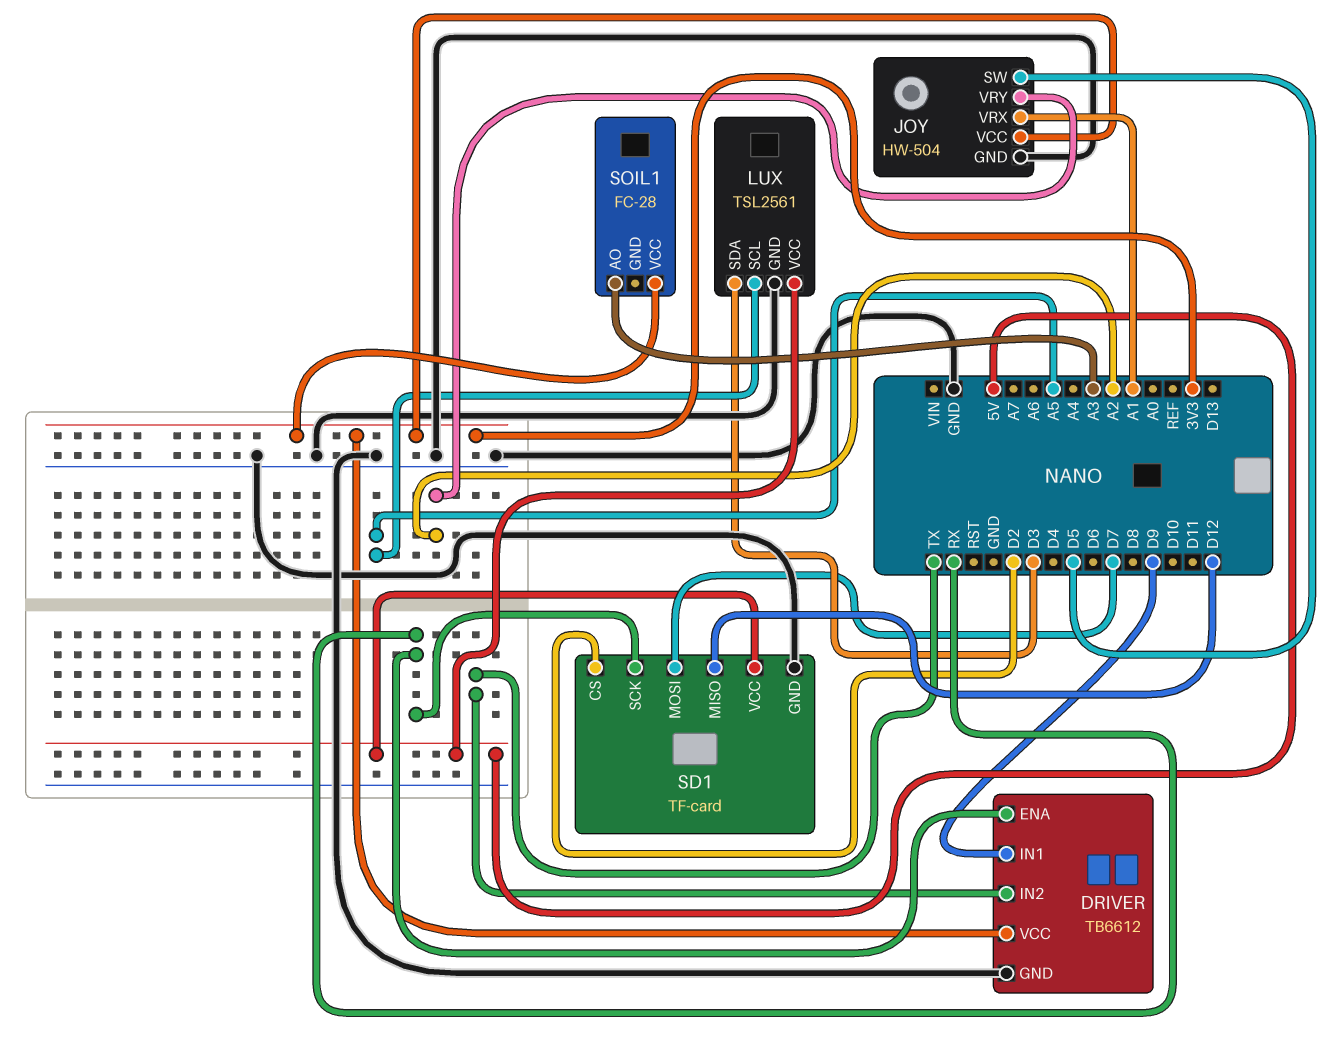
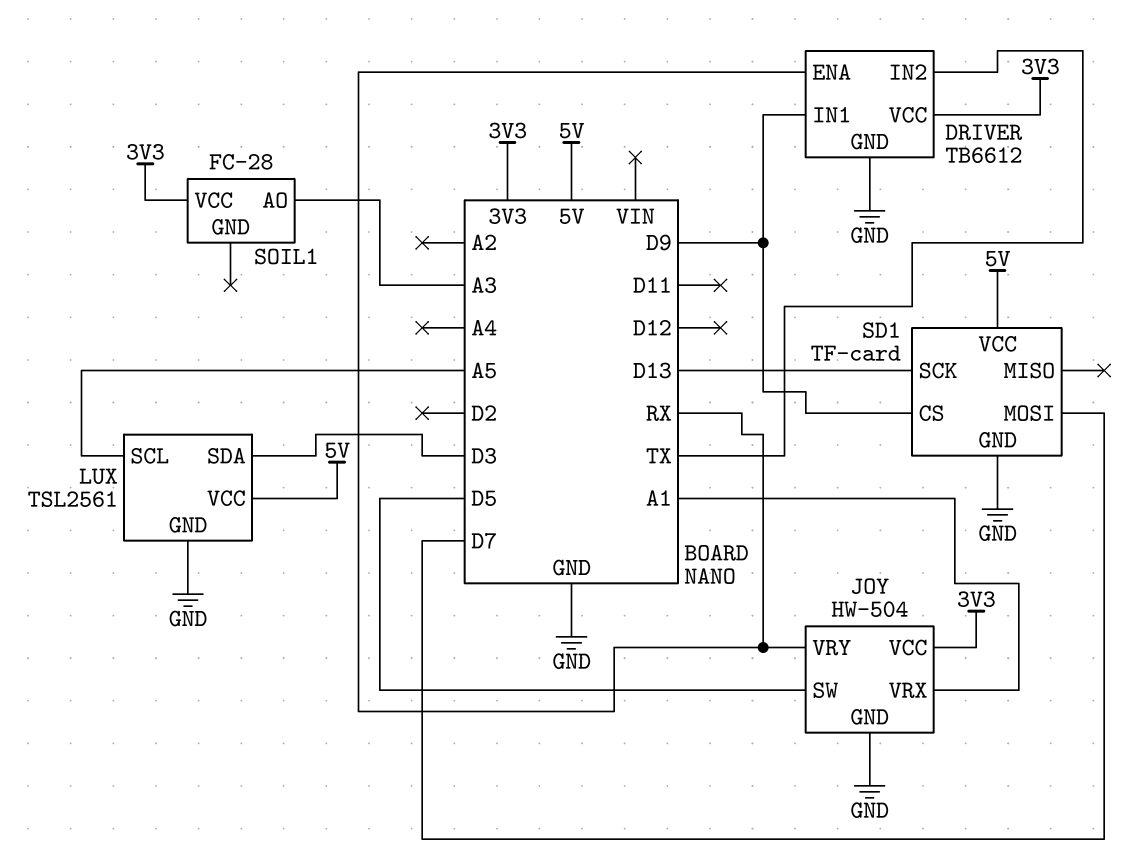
JOY pin VRY: A2 -> RX
SD1 pin CS: D2 -> D9
SD1 pin MISO: D12 -> none
SD1 pin SCK: RX -> D13

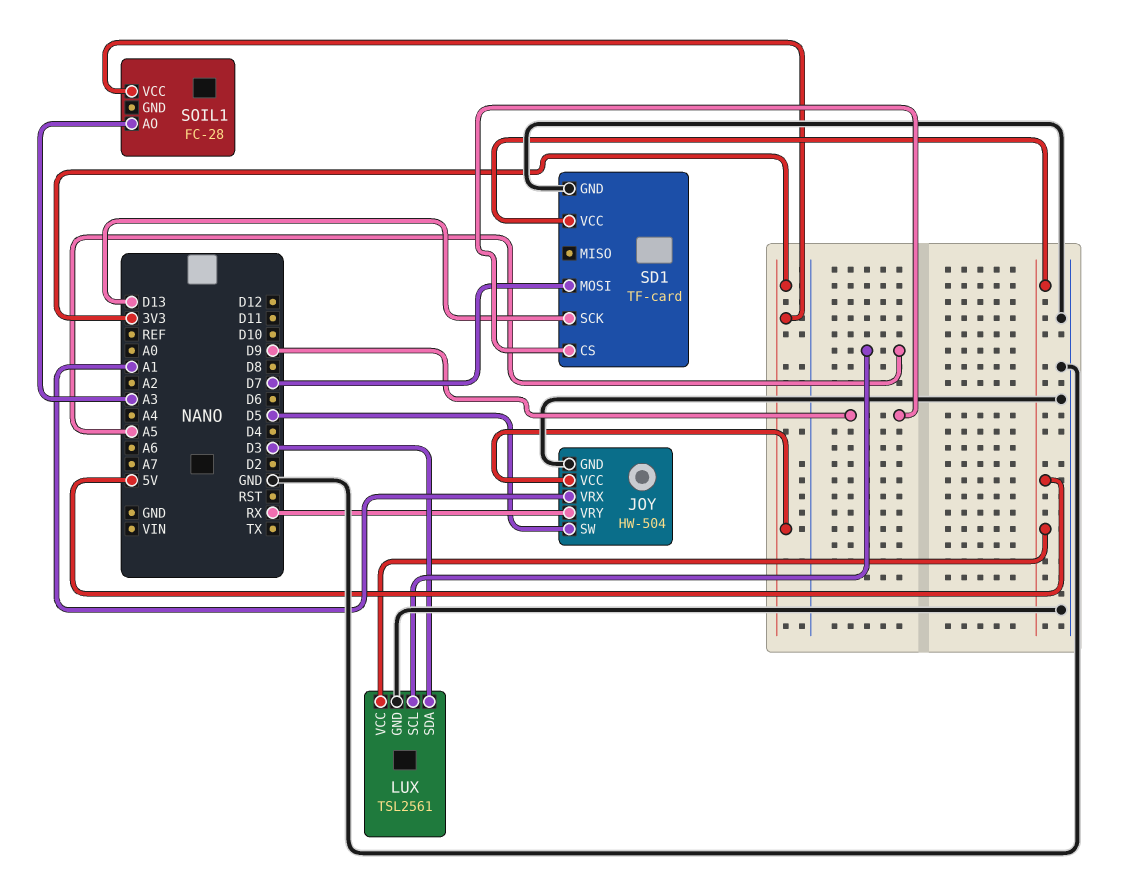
DRIVER: TB6612 -> none
DRIVER pin ENA: RX -> none
DRIVER pin GND: GND -> none
DRIVER pin IN1: D9 -> none
DRIVER pin IN2: TX -> none
DRIVER pin VCC: 3V3 -> none

